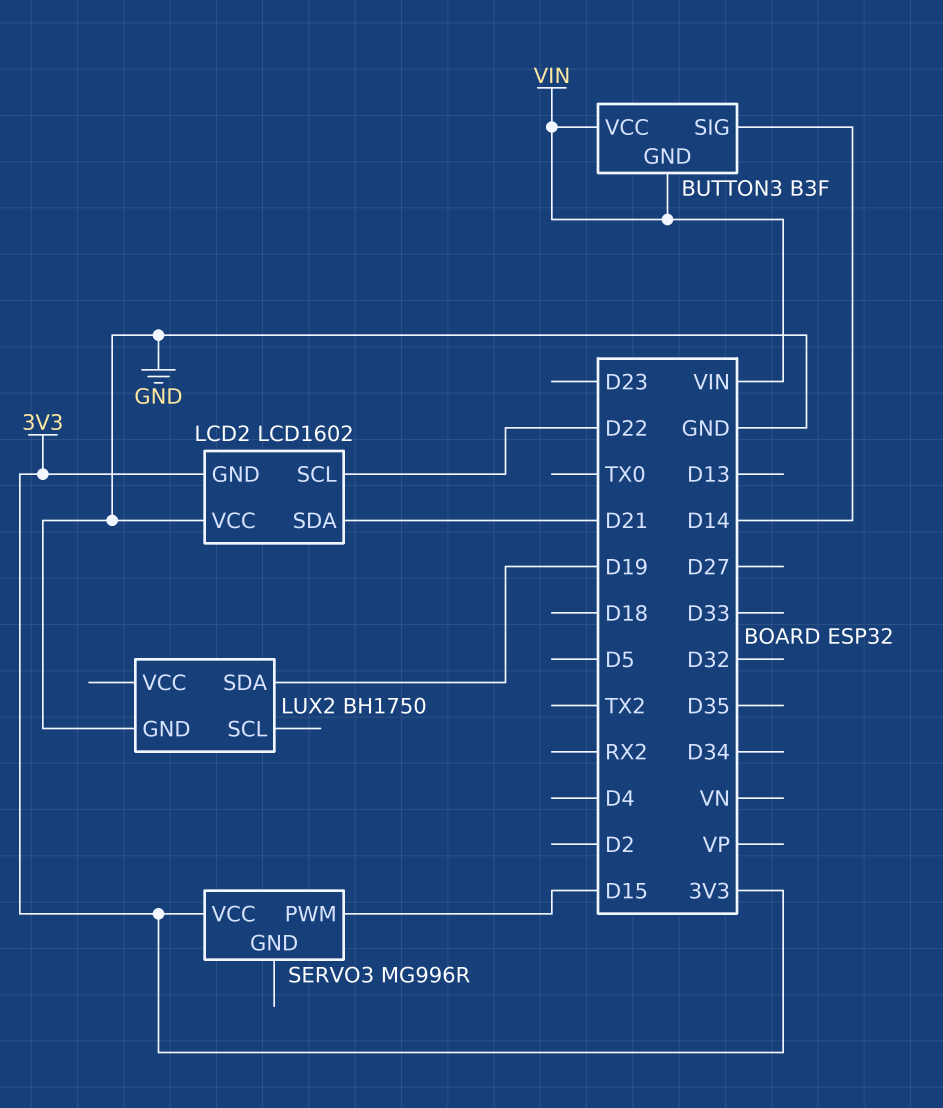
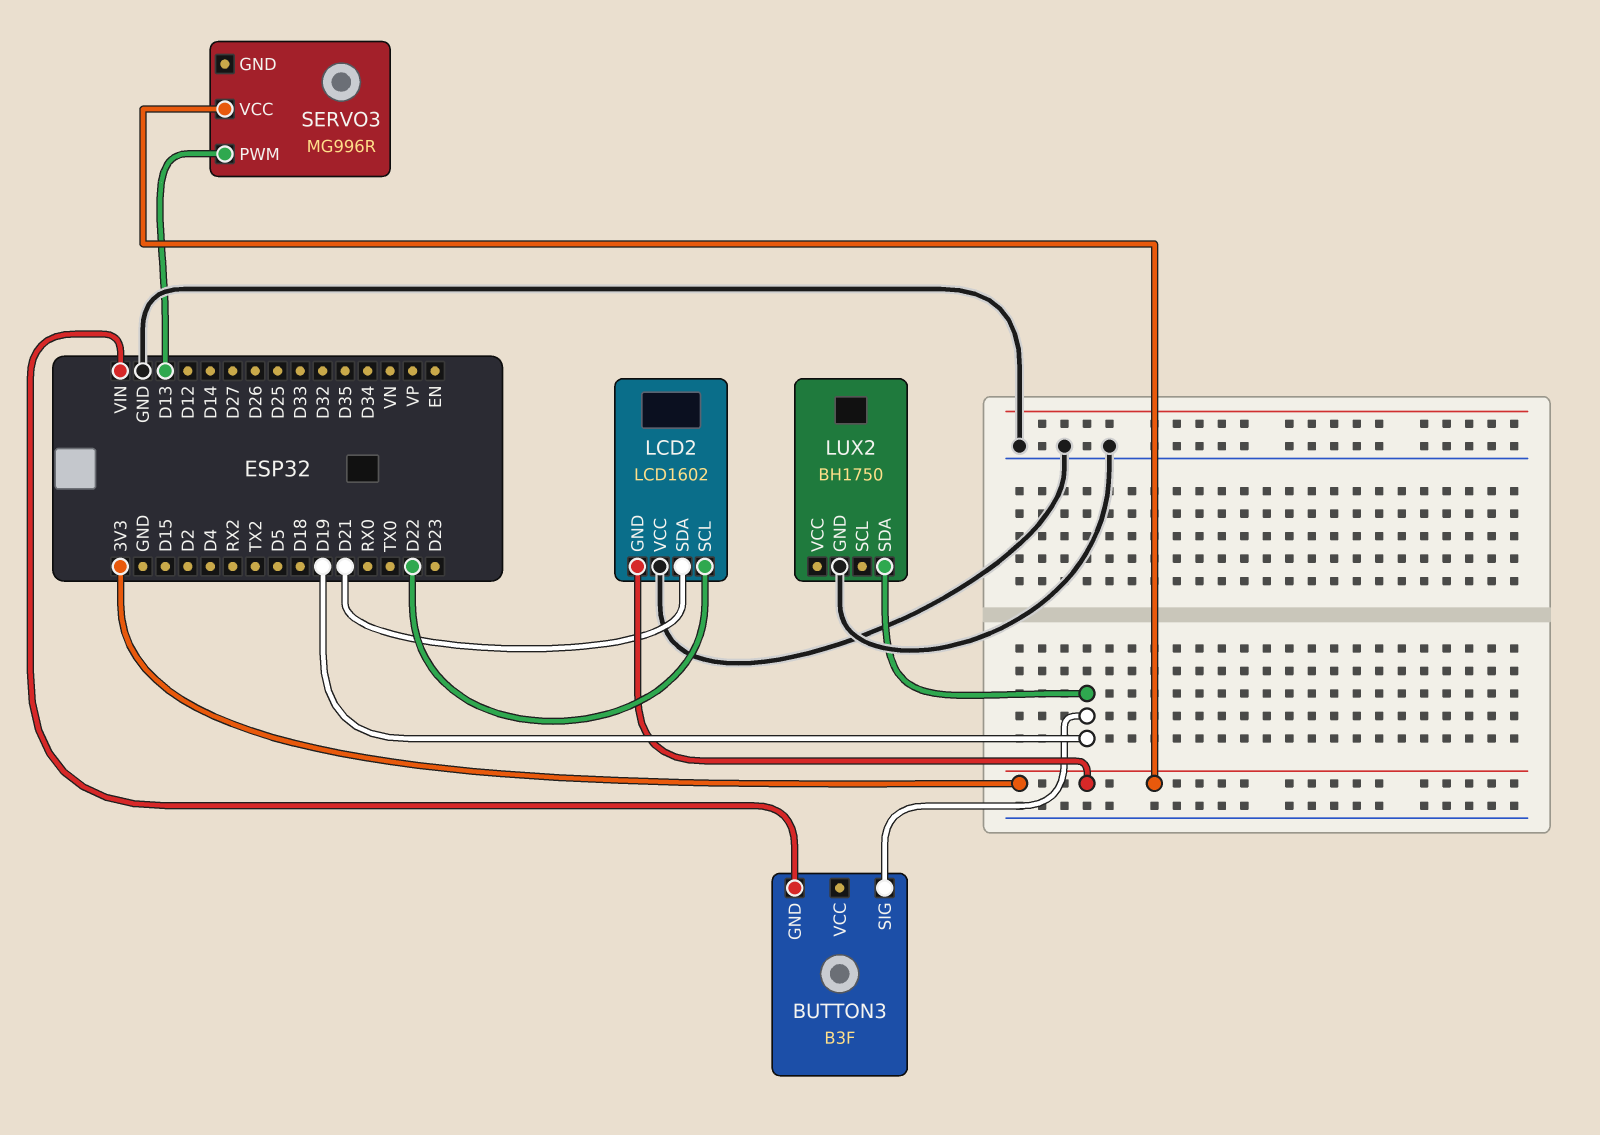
BUTTON3 pin SIG: D14 -> D19
BUTTON3 pin VCC: VIN -> none
SERVO3 pin PWM: D15 -> D13

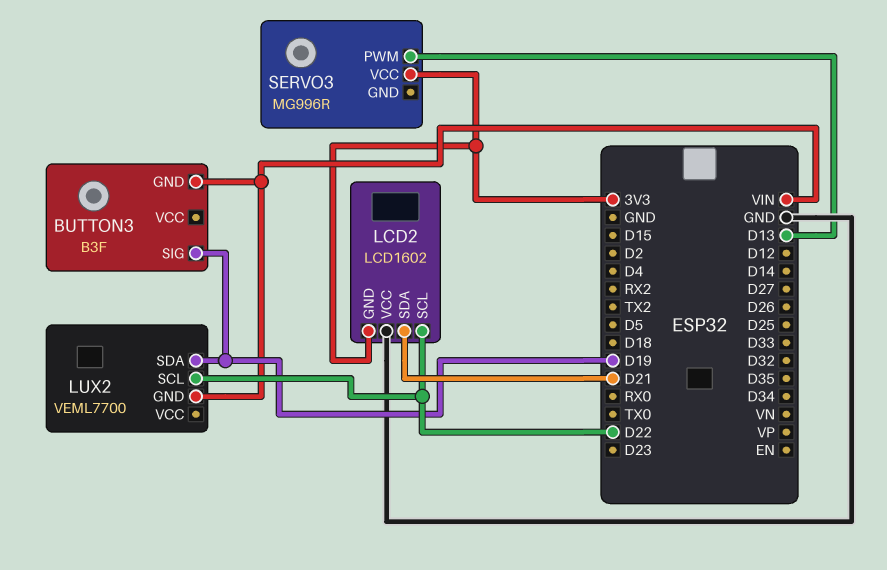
LUX2: BH1750 -> VEML7700
LUX2 pin GND: GND -> VIN
LUX2 pin SCL: none -> D22

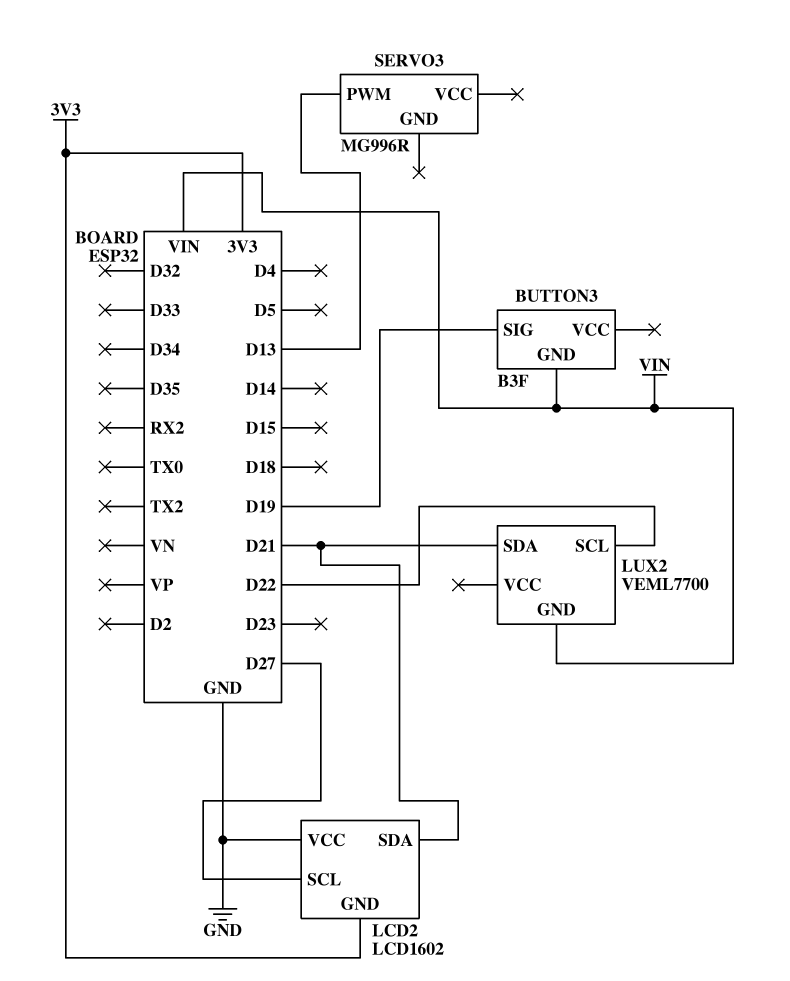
LCD2 pin SCL: D22 -> D27
LUX2 pin SDA: D19 -> D21
SERVO3 pin VCC: 3V3 -> none

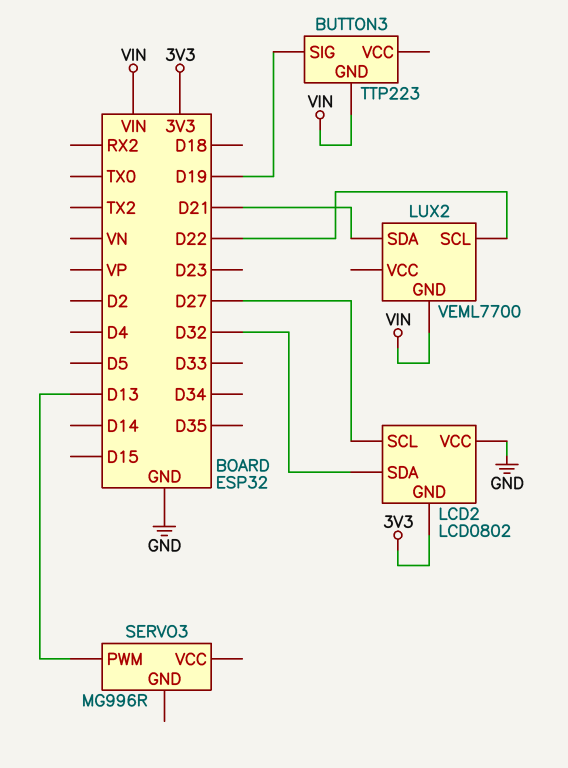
BUTTON3: B3F -> TTP223
LCD2: LCD1602 -> LCD0802
LCD2 pin SDA: D21 -> D32

